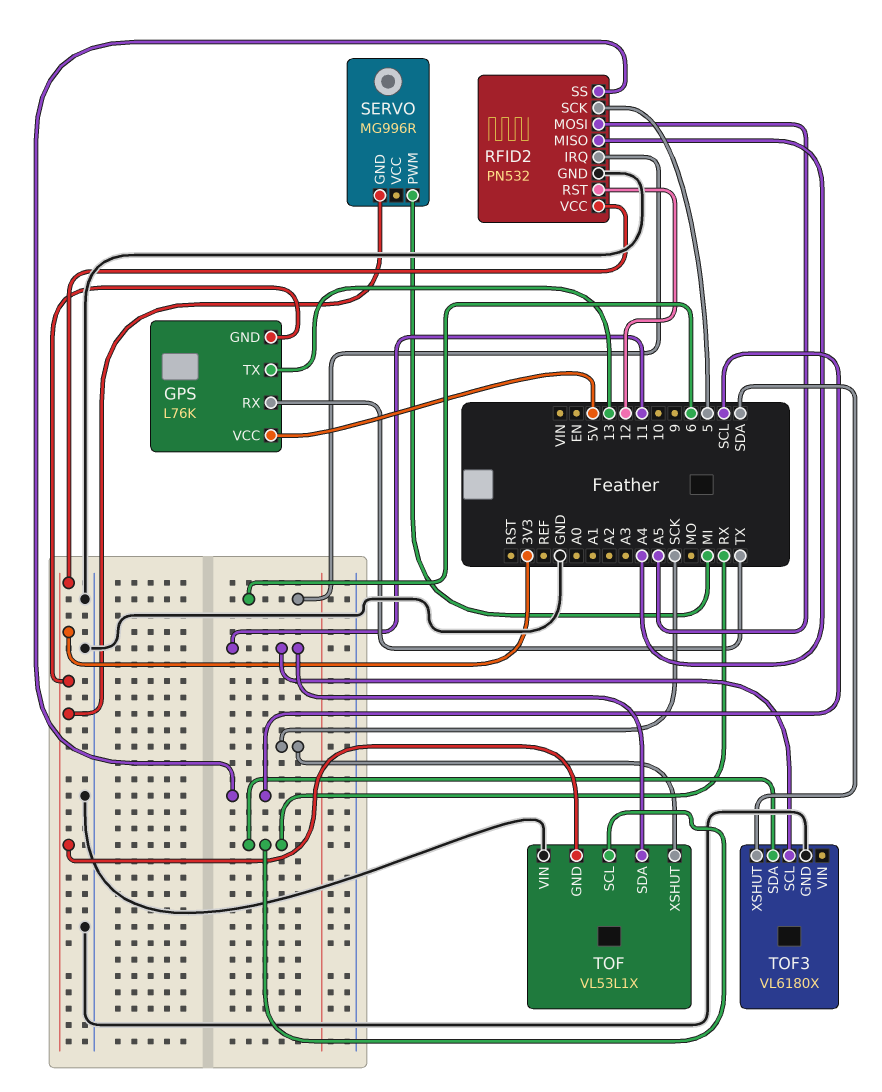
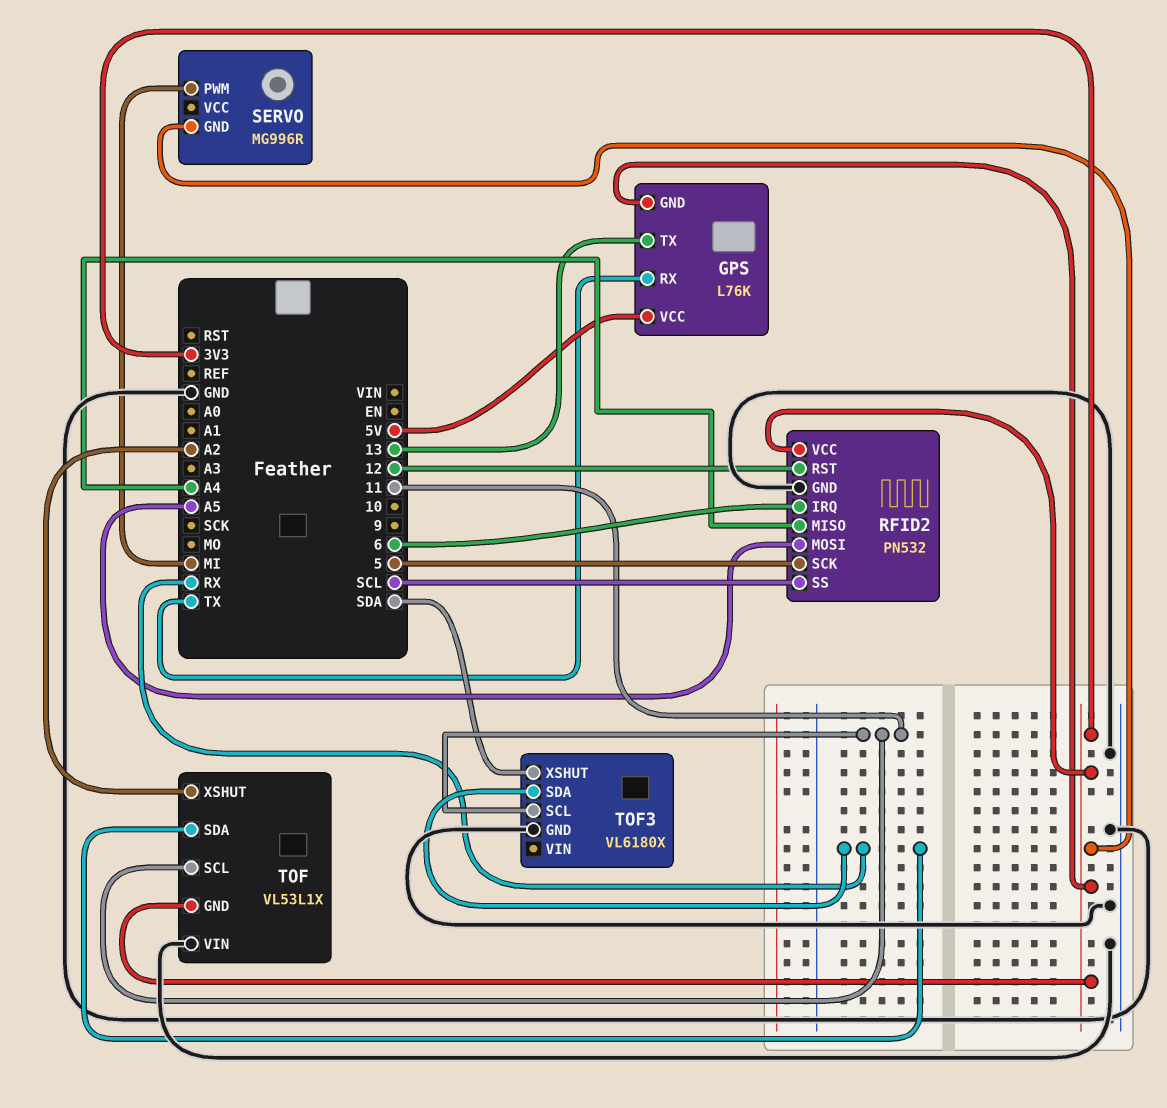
TOF pin SCL: RX -> 11
TOF pin SDA: 11 -> RX
TOF pin XSHUT: SCK -> A2

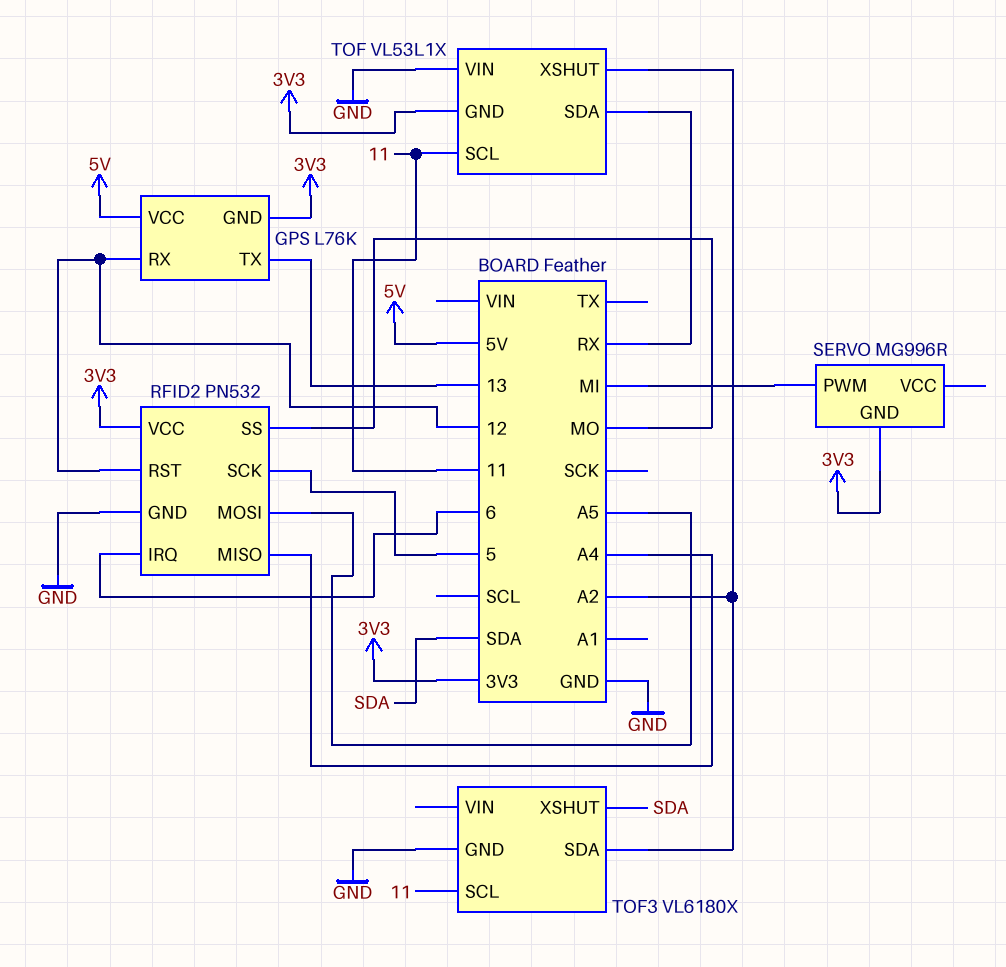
GPS pin RX: TX -> 12
RFID2 pin SS: SCL -> MO
TOF3 pin SDA: RX -> A2

